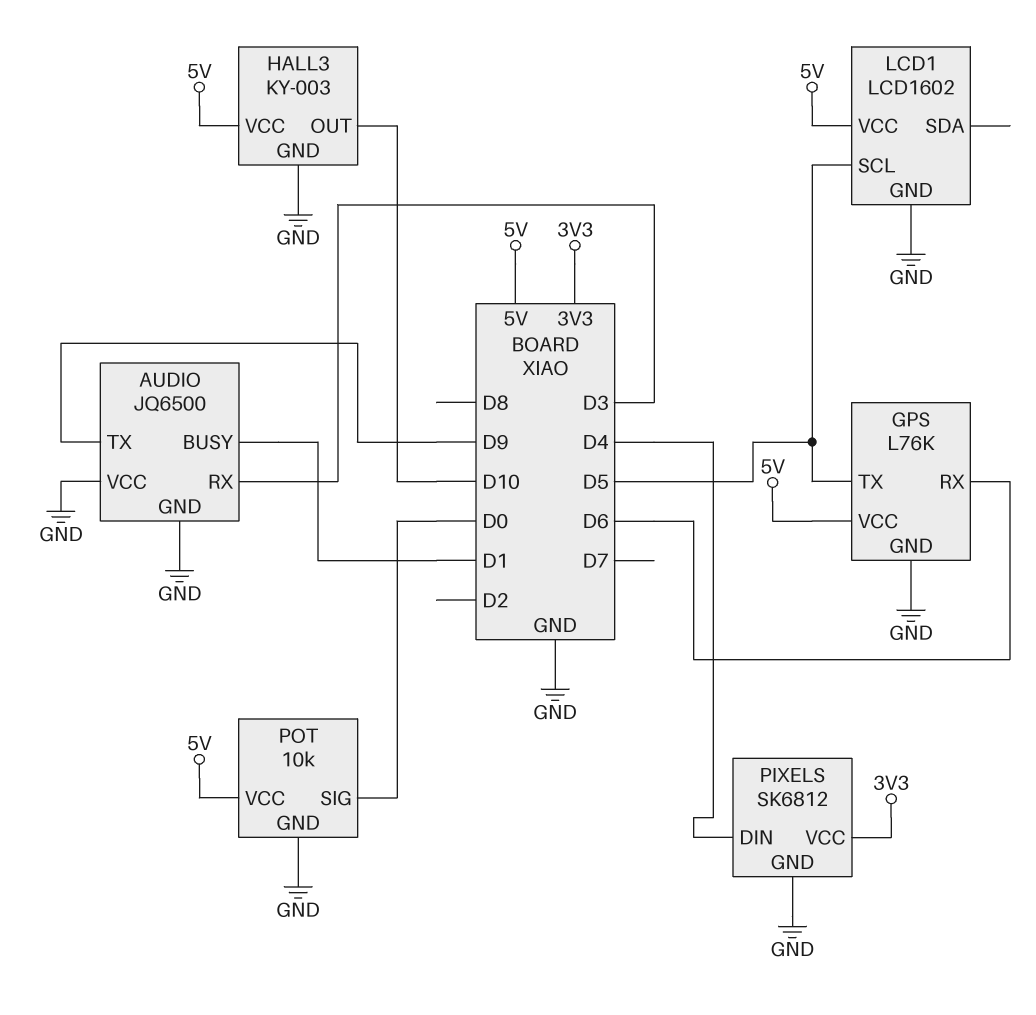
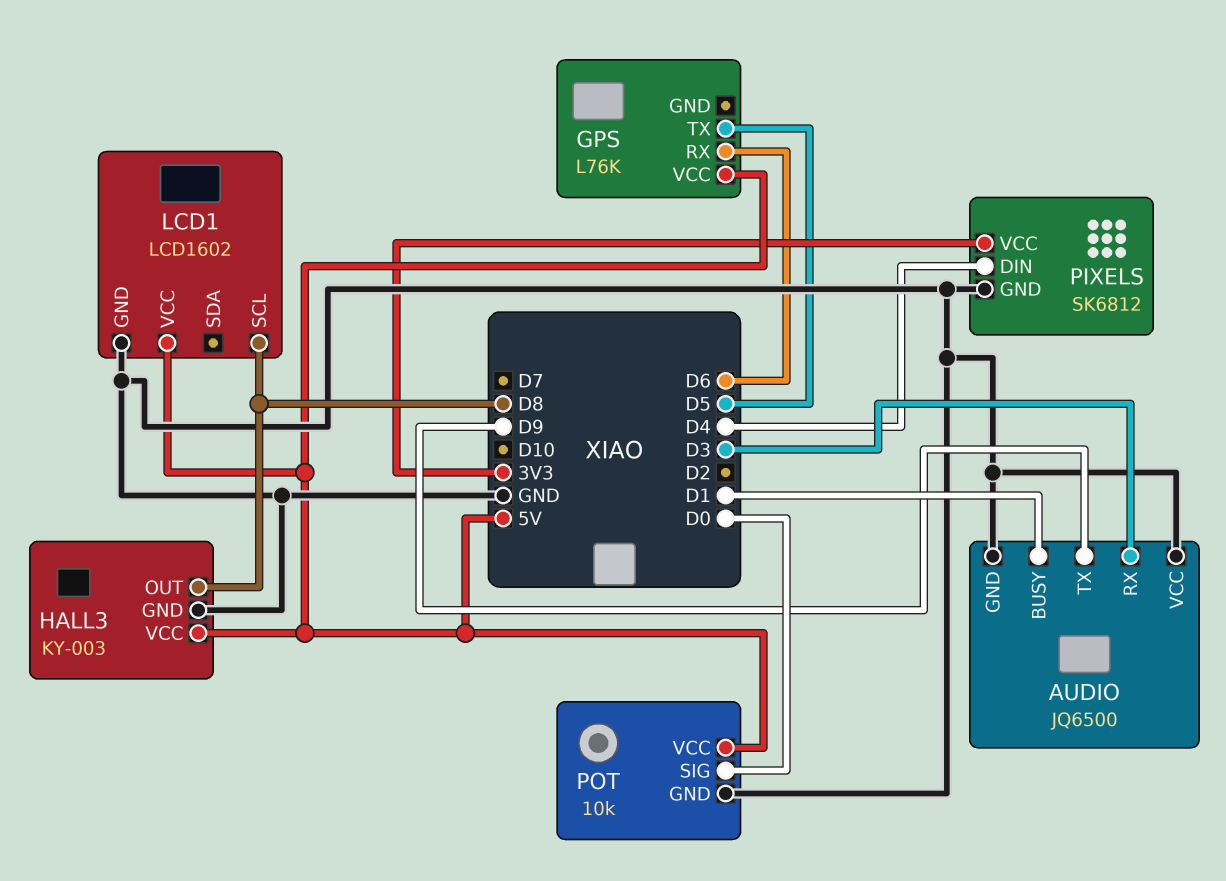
GPS pin GND: GND -> none
HALL3 pin OUT: D10 -> D8
LCD1 pin SCL: D5 -> D8

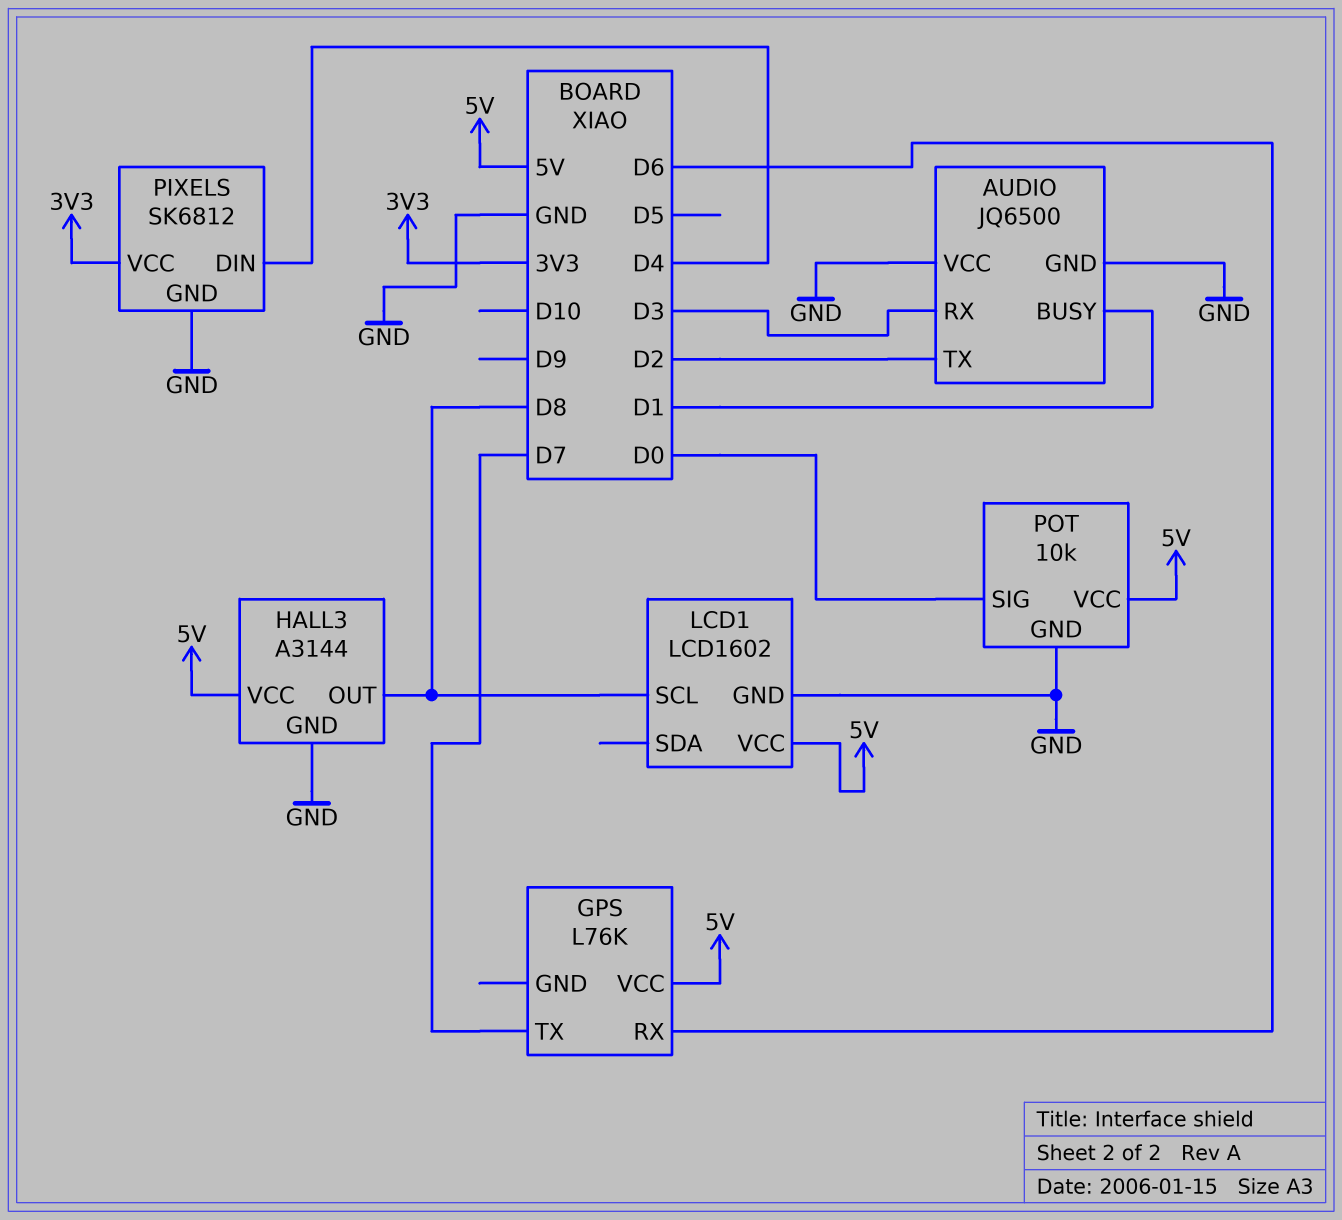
AUDIO pin TX: D9 -> D2
GPS pin TX: D5 -> D7
HALL3: KY-003 -> A3144

